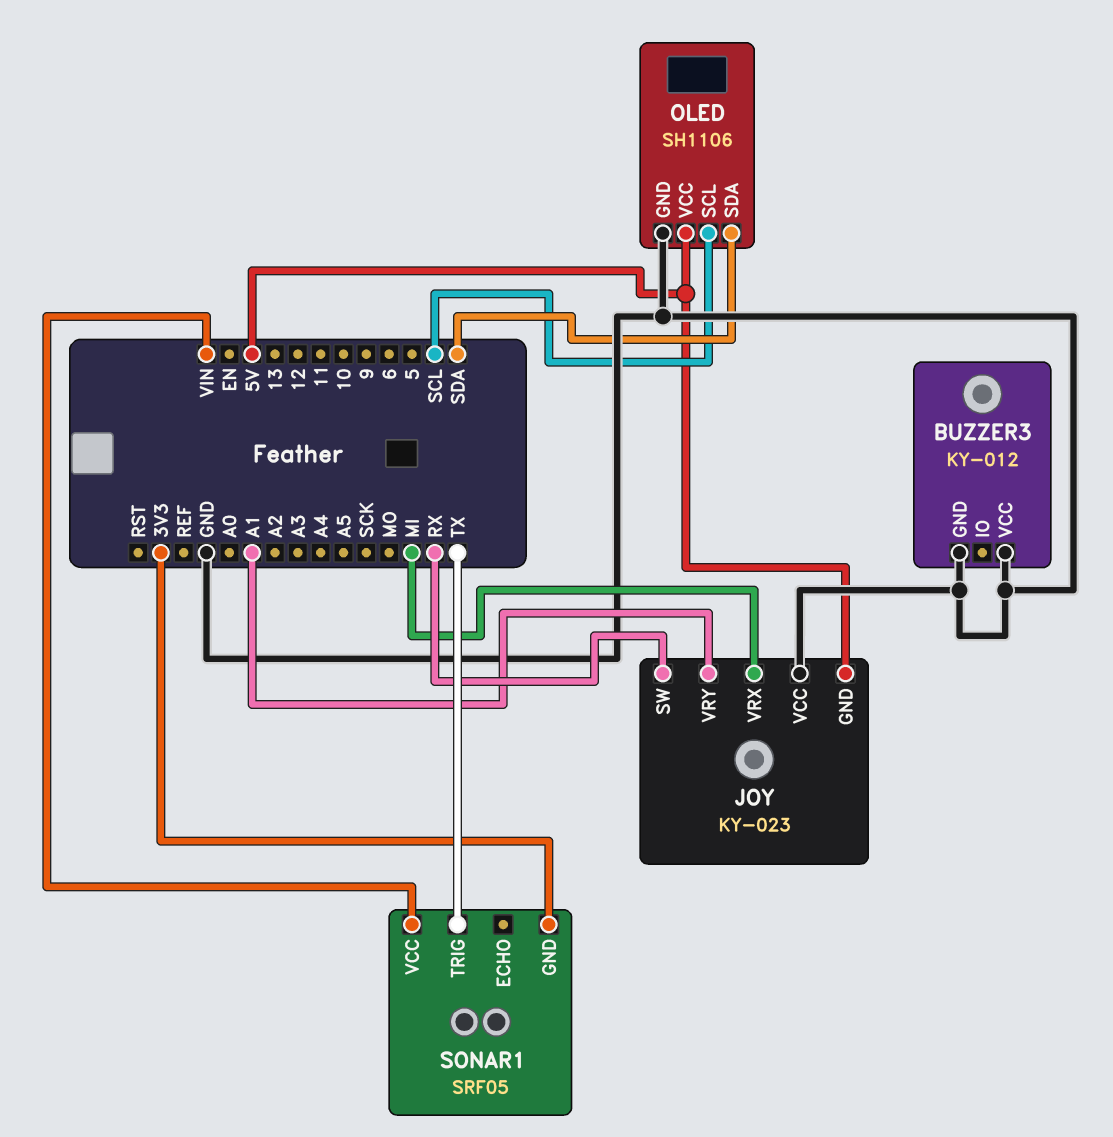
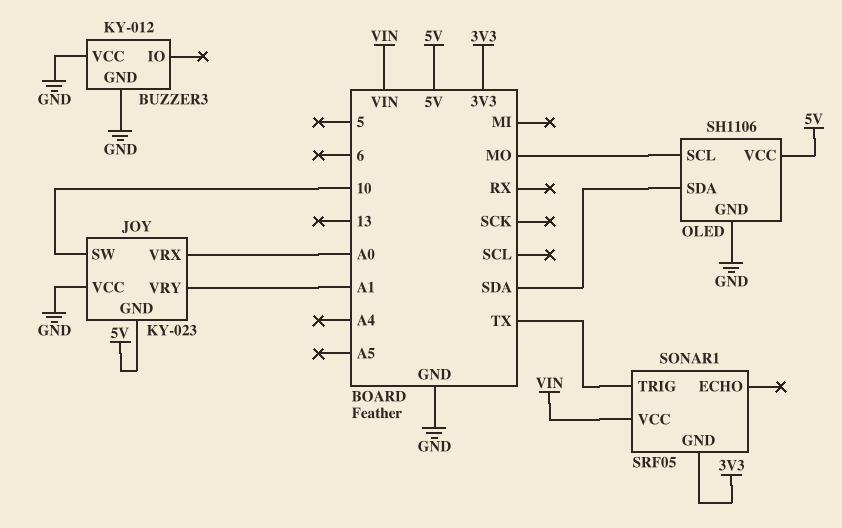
JOY pin SW: RX -> 10
JOY pin VRX: MI -> A0
OLED pin SCL: SCL -> MO

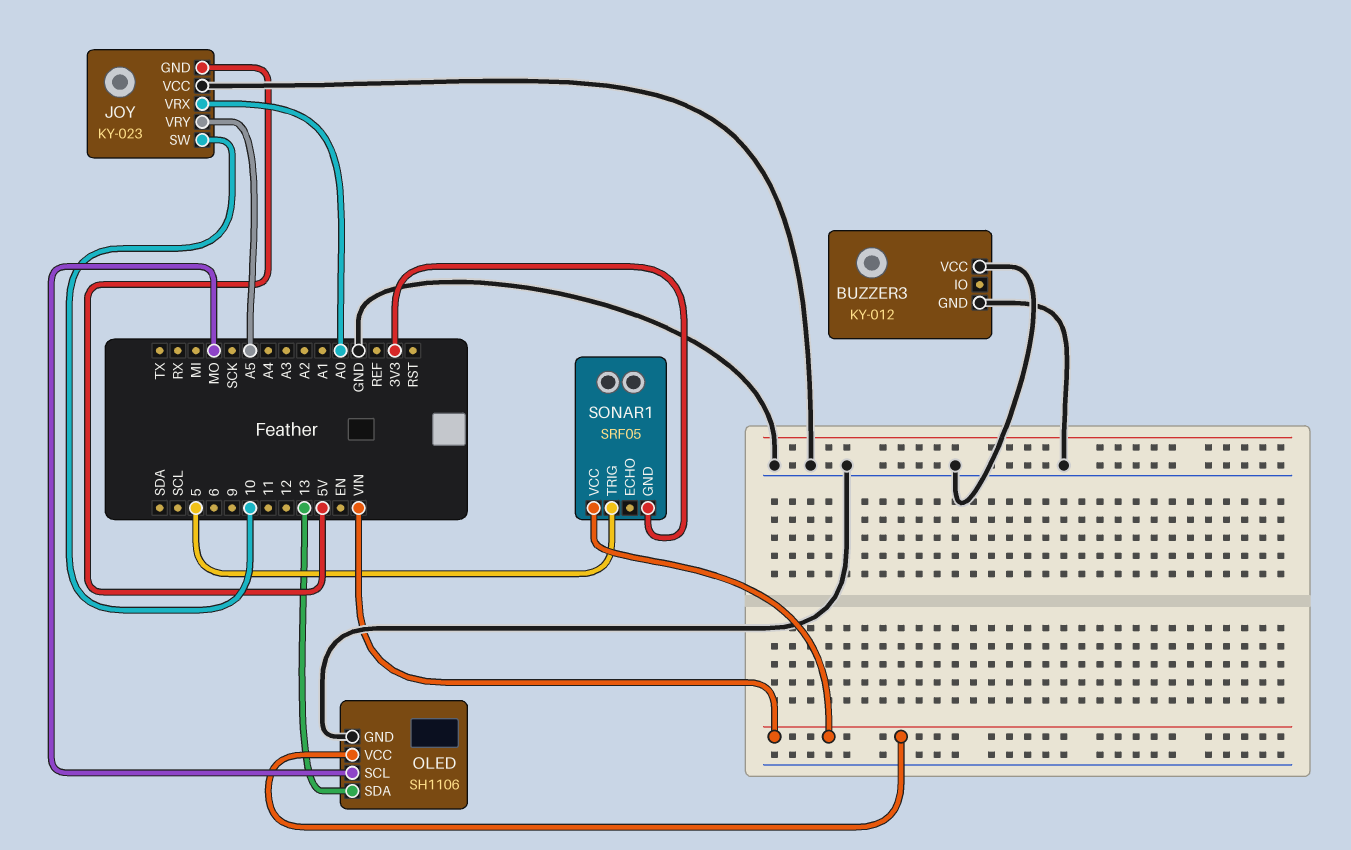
JOY pin VRY: A1 -> A5
OLED pin SDA: SDA -> 13
OLED pin VCC: 5V -> VIN
SONAR1 pin TRIG: TX -> 5

